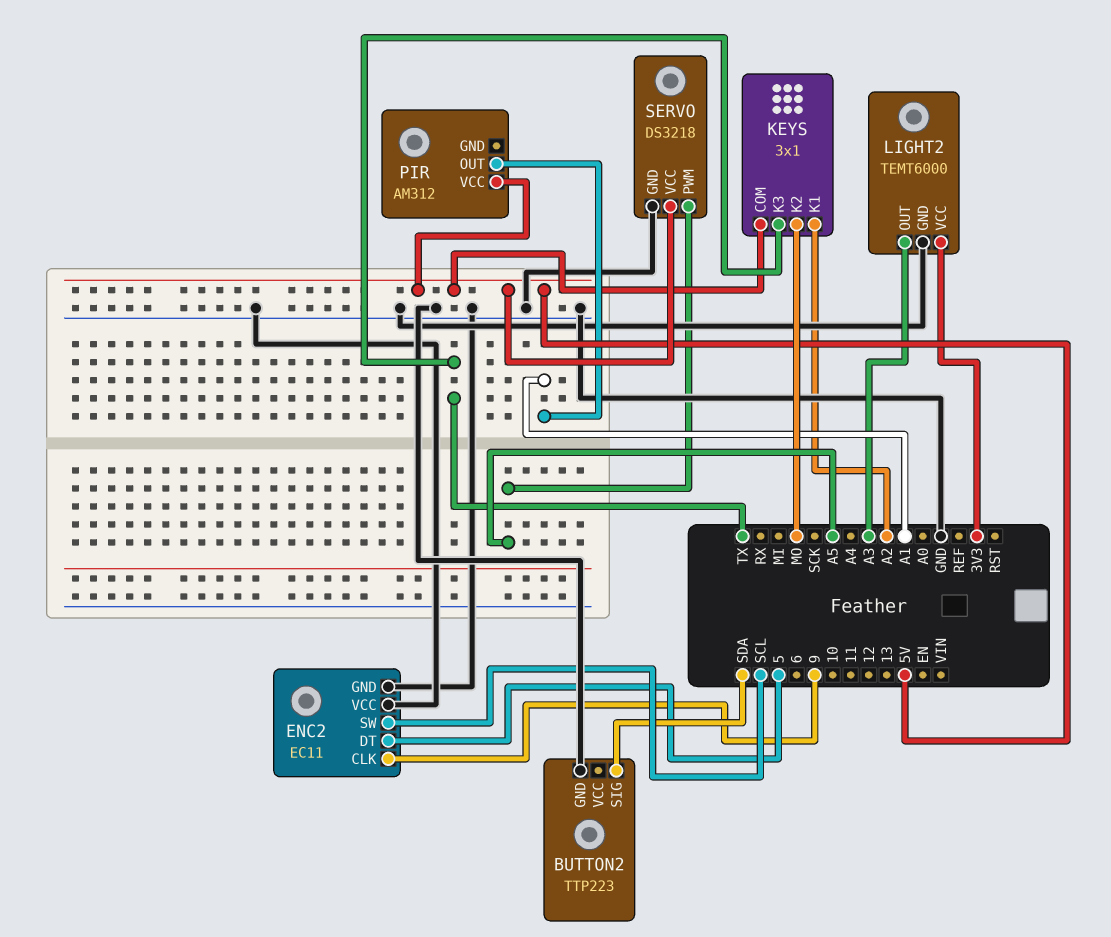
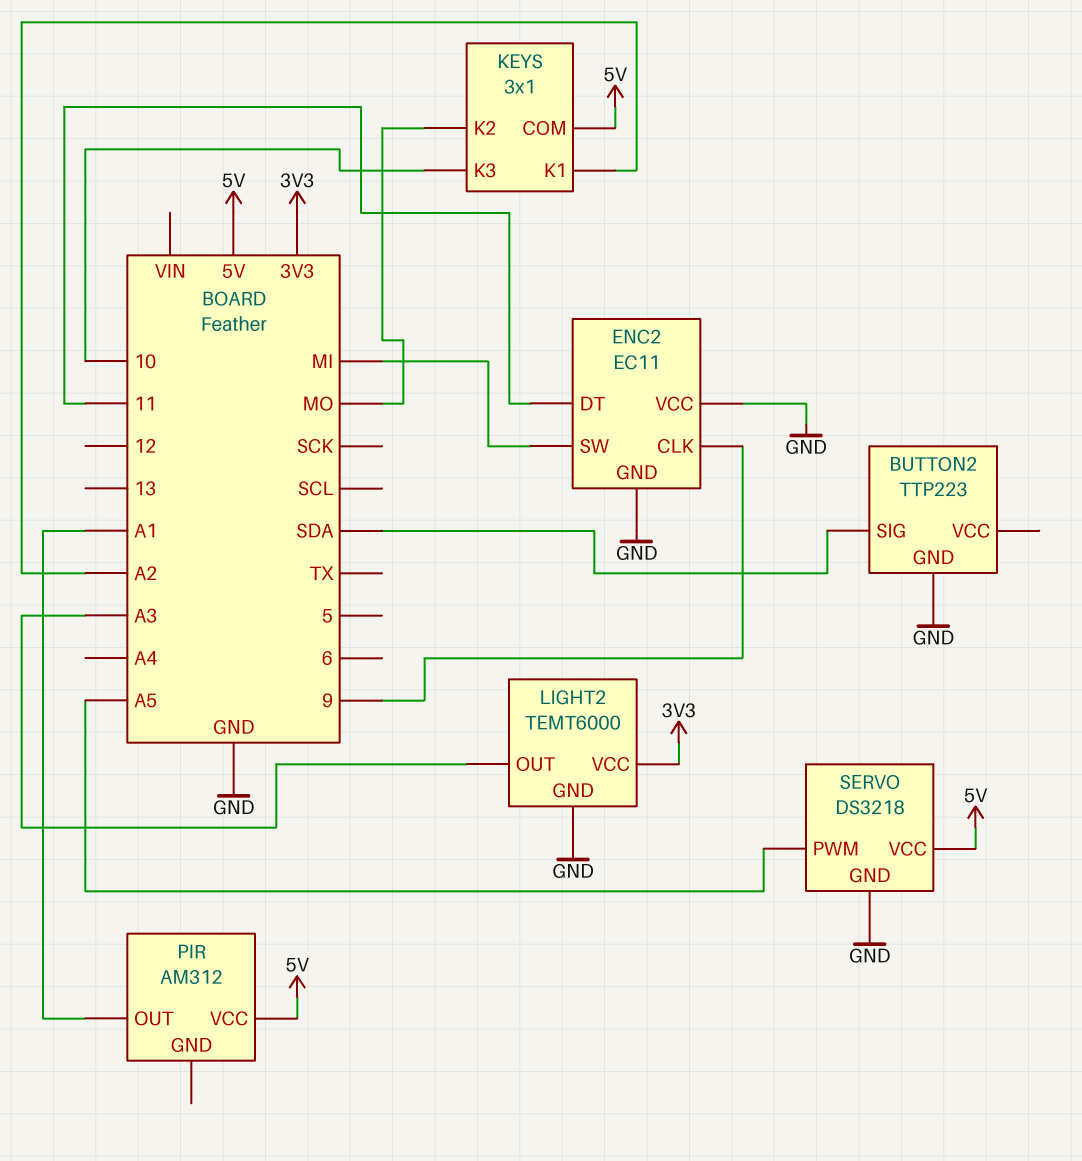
ENC2 pin DT: 5 -> 11
ENC2 pin SW: SCL -> MI
KEYS pin K3: TX -> 10

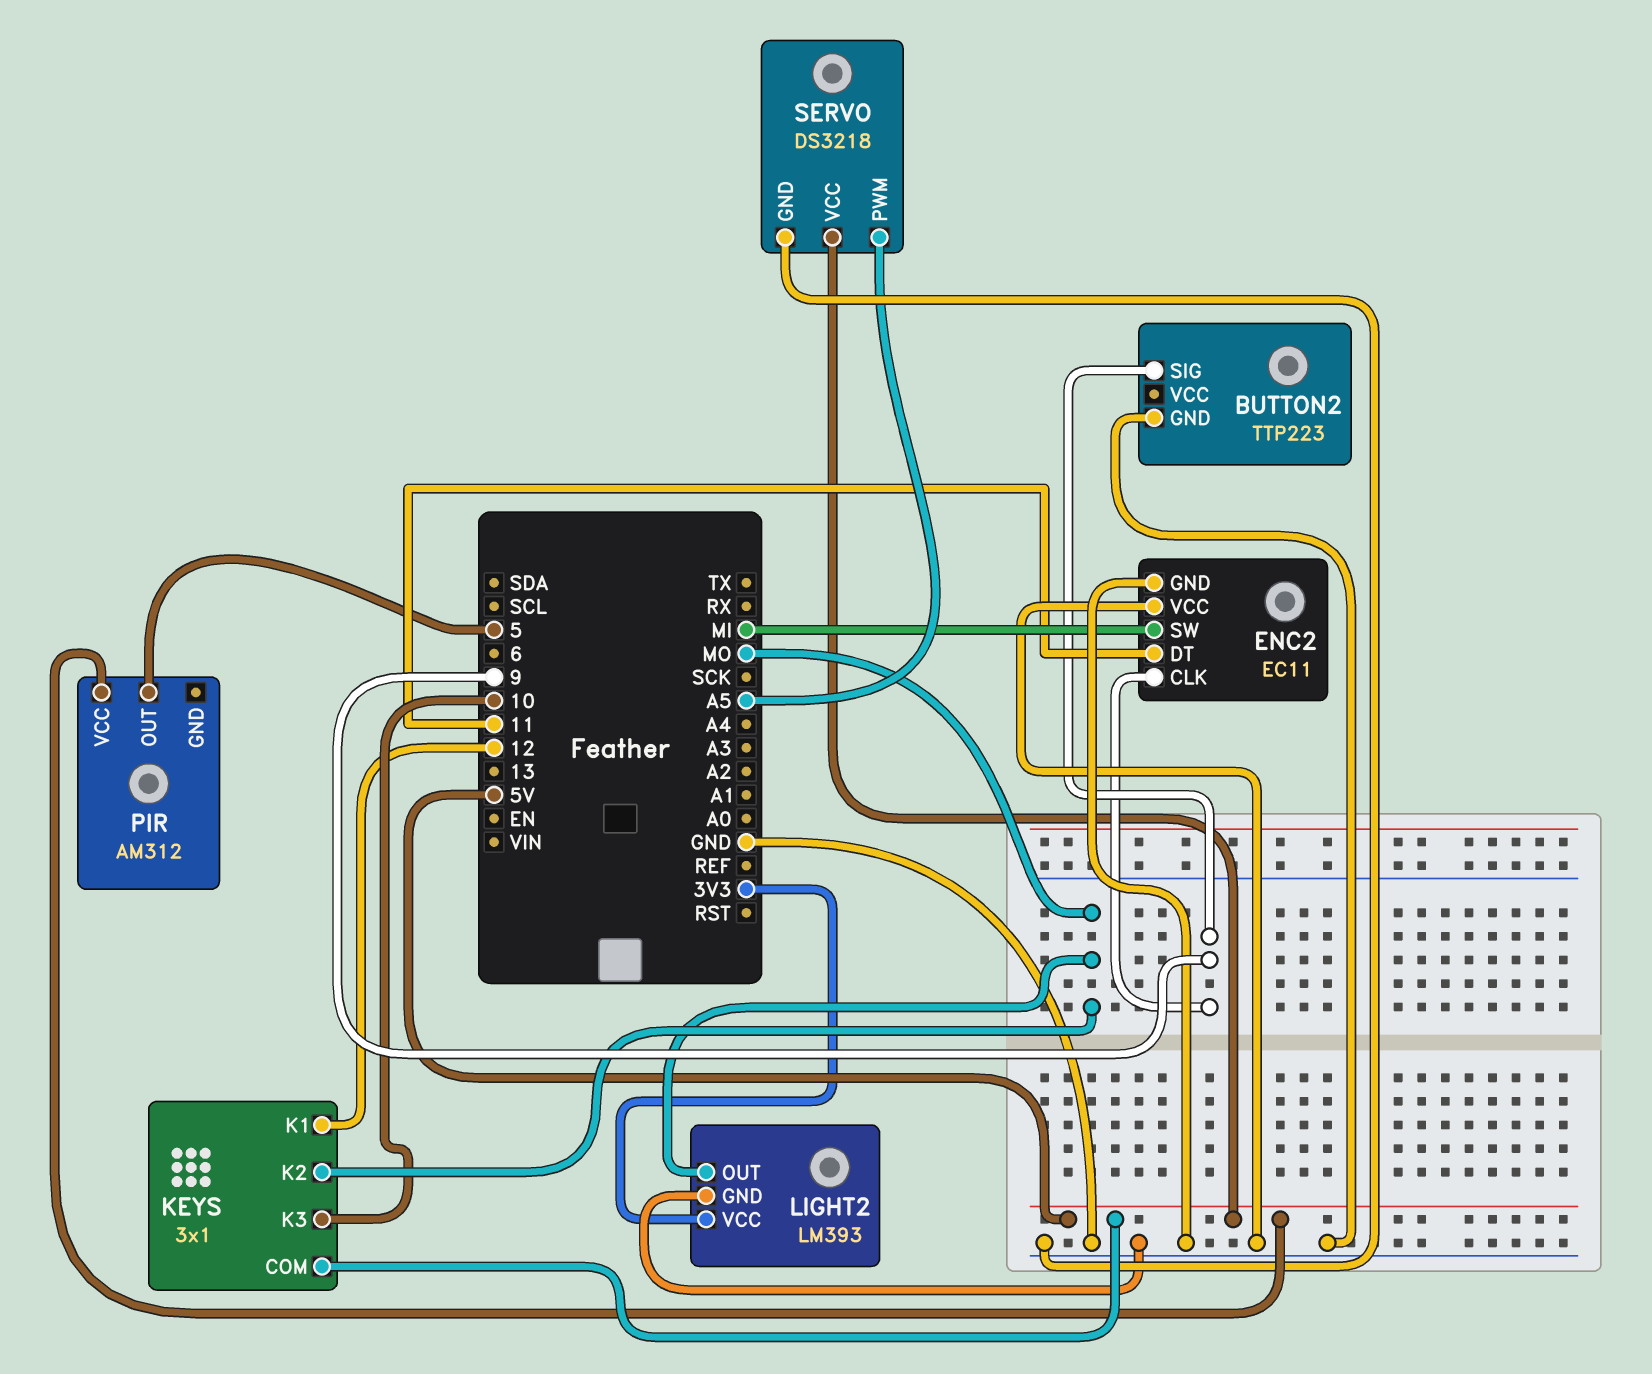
BUTTON2 pin SIG: SDA -> 9
KEYS pin K1: A2 -> 12
LIGHT2: TEMT6000 -> LM393
LIGHT2 pin OUT: A3 -> MO
PIR pin OUT: A1 -> 5

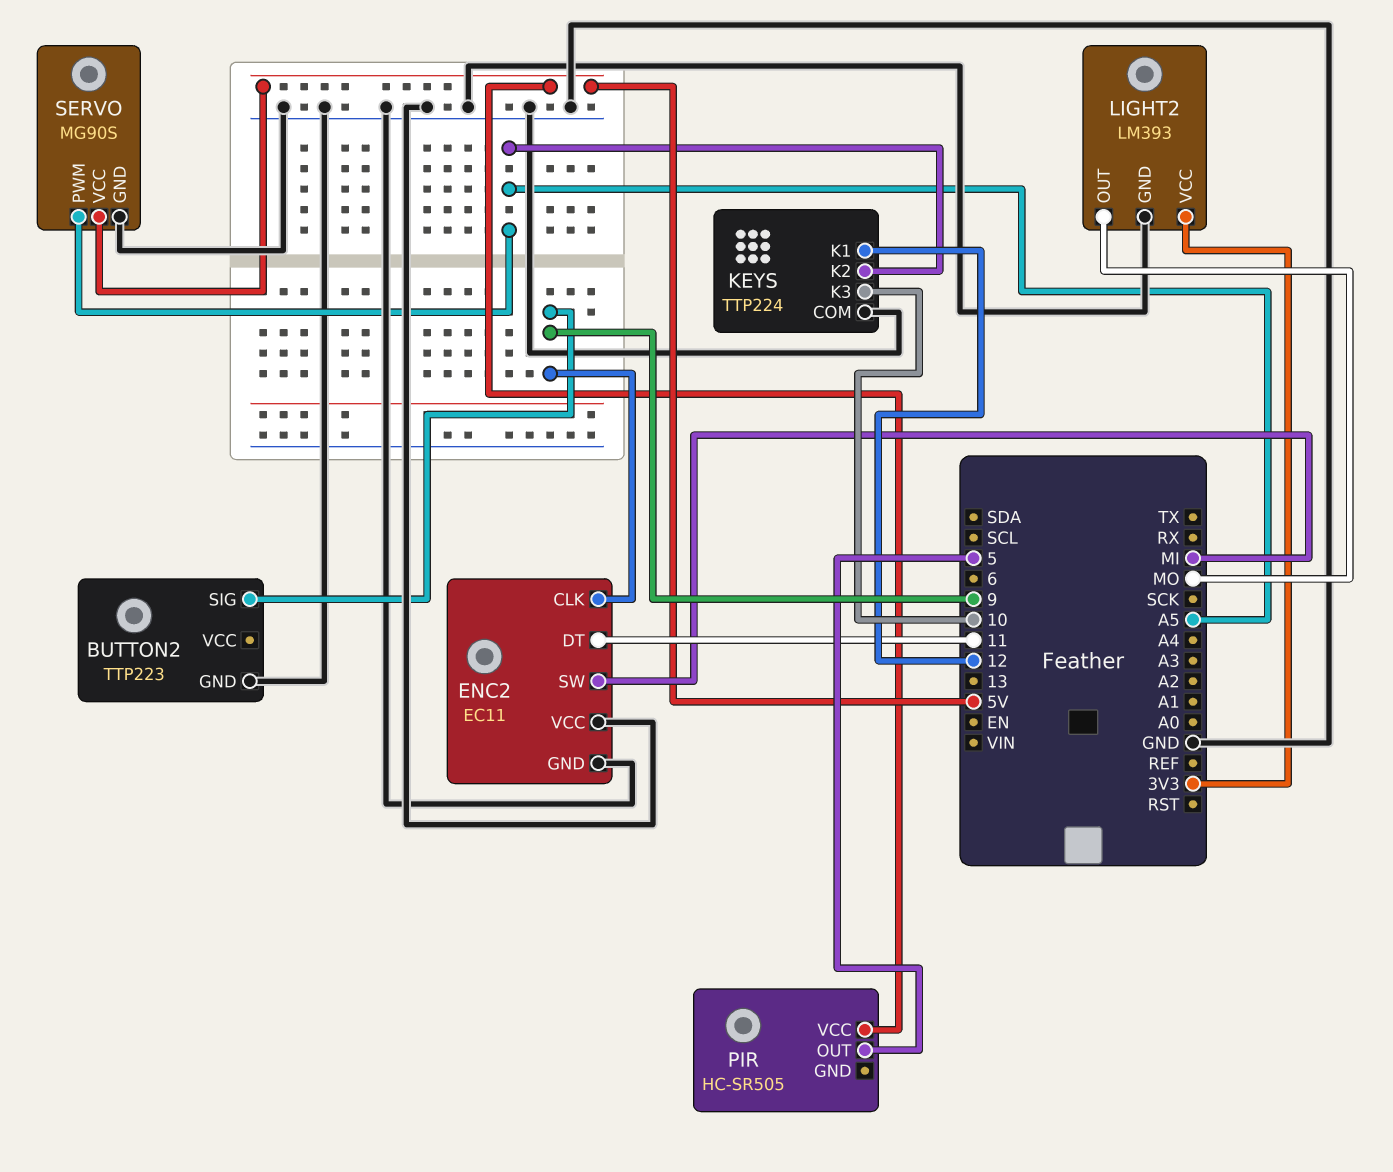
KEYS: 3x1 -> TTP224
KEYS pin COM: 5V -> GND
KEYS pin K2: MO -> A5
PIR: AM312 -> HC-SR505
SERVO: DS3218 -> MG90S

